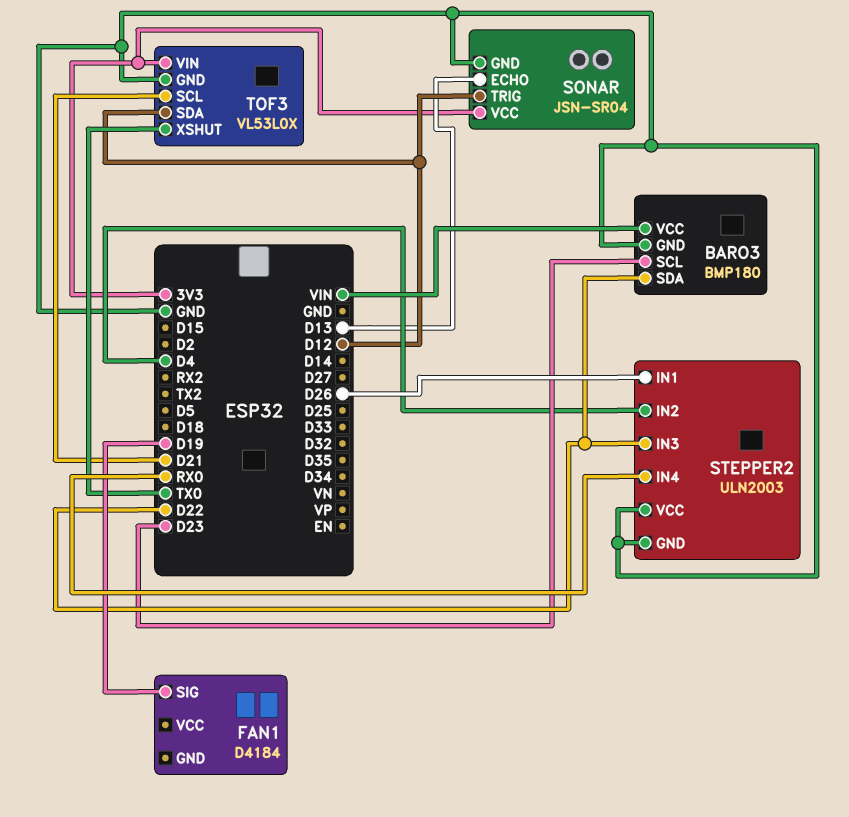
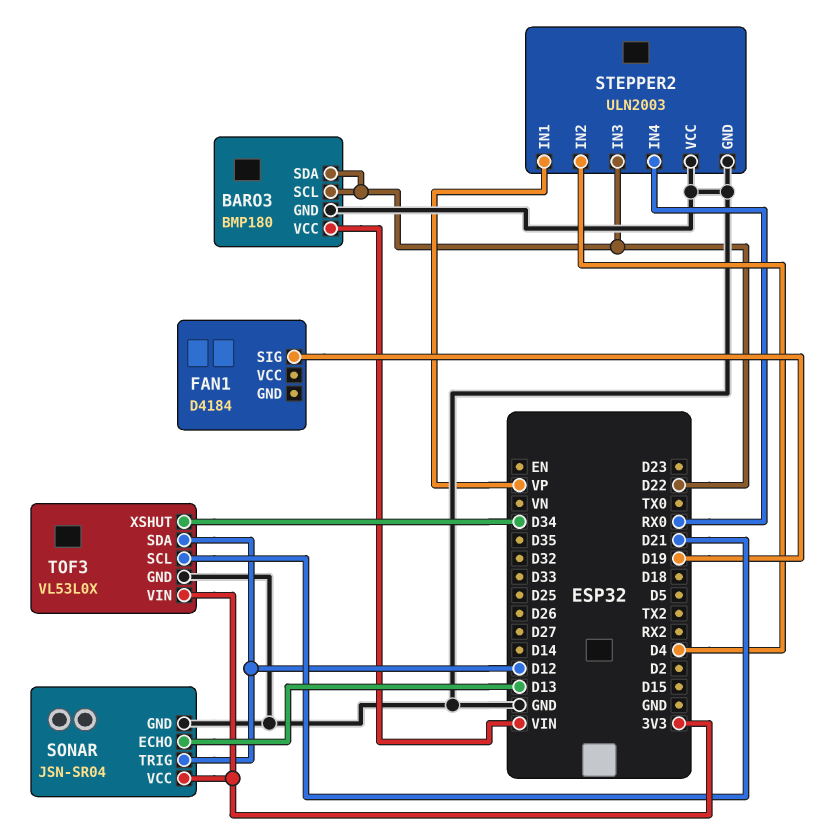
BARO3 pin SCL: D23 -> D22
STEPPER2 pin IN1: D26 -> VP
TOF3 pin XSHUT: TX0 -> D34

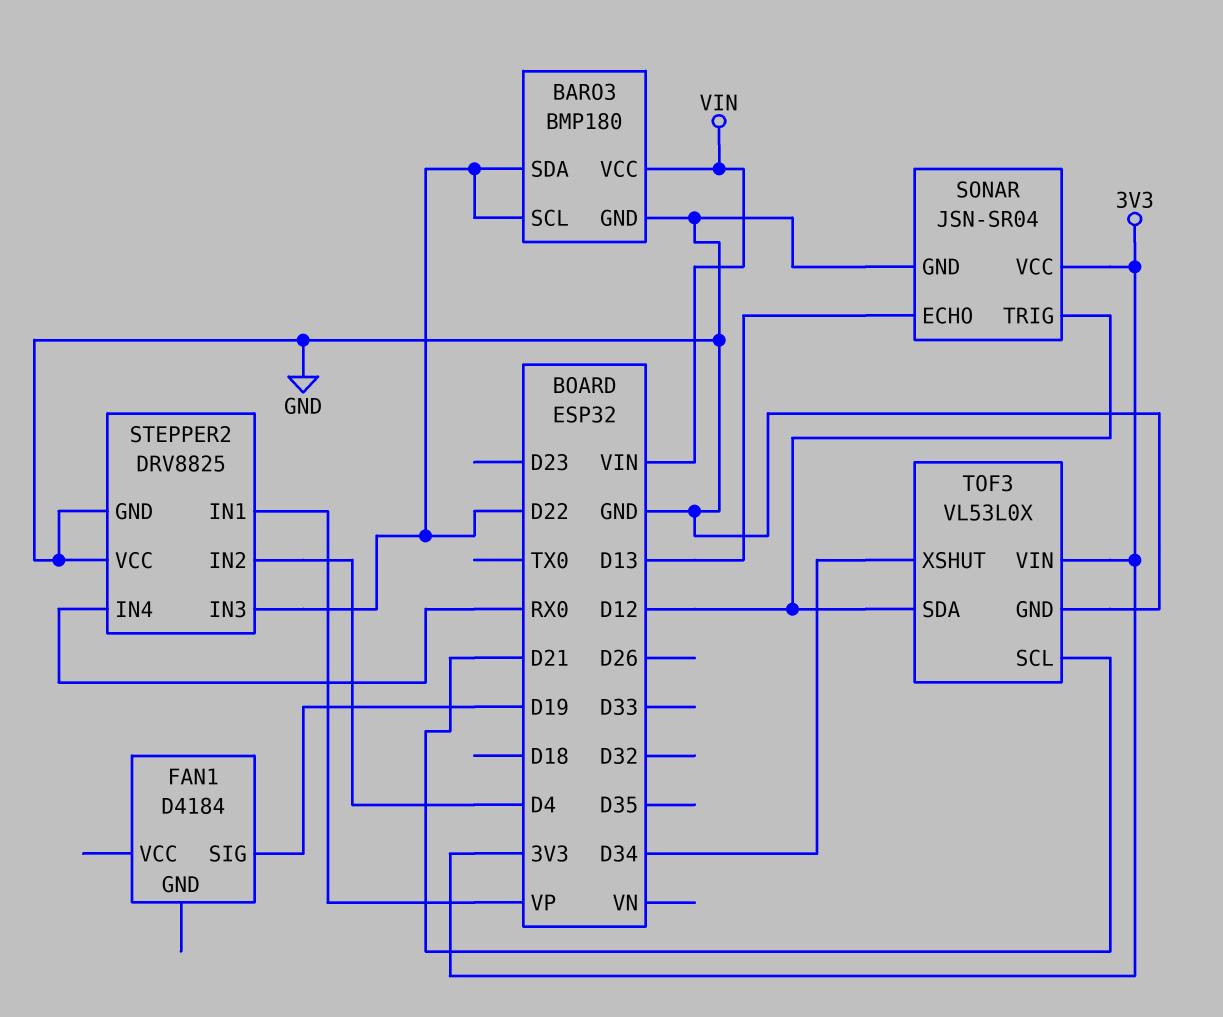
STEPPER2: ULN2003 -> DRV8825

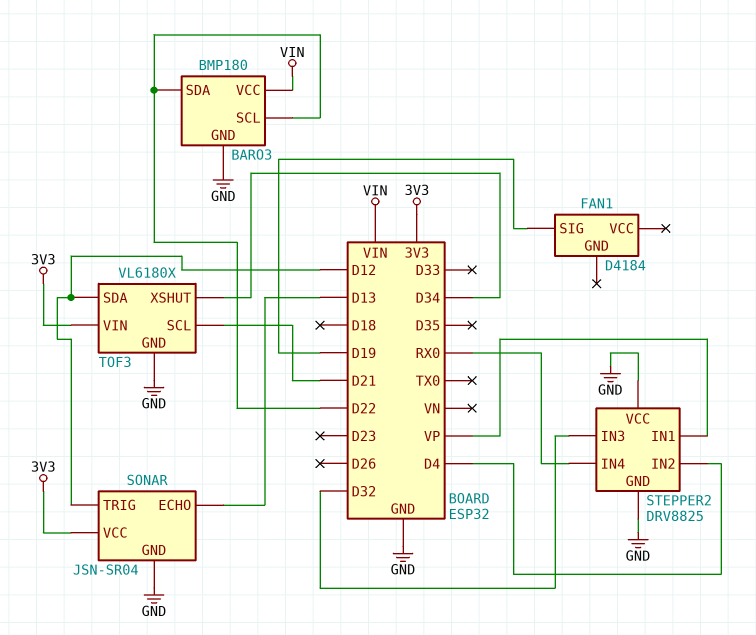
STEPPER2 pin IN3: D22 -> D32
TOF3: VL53L0X -> VL6180X

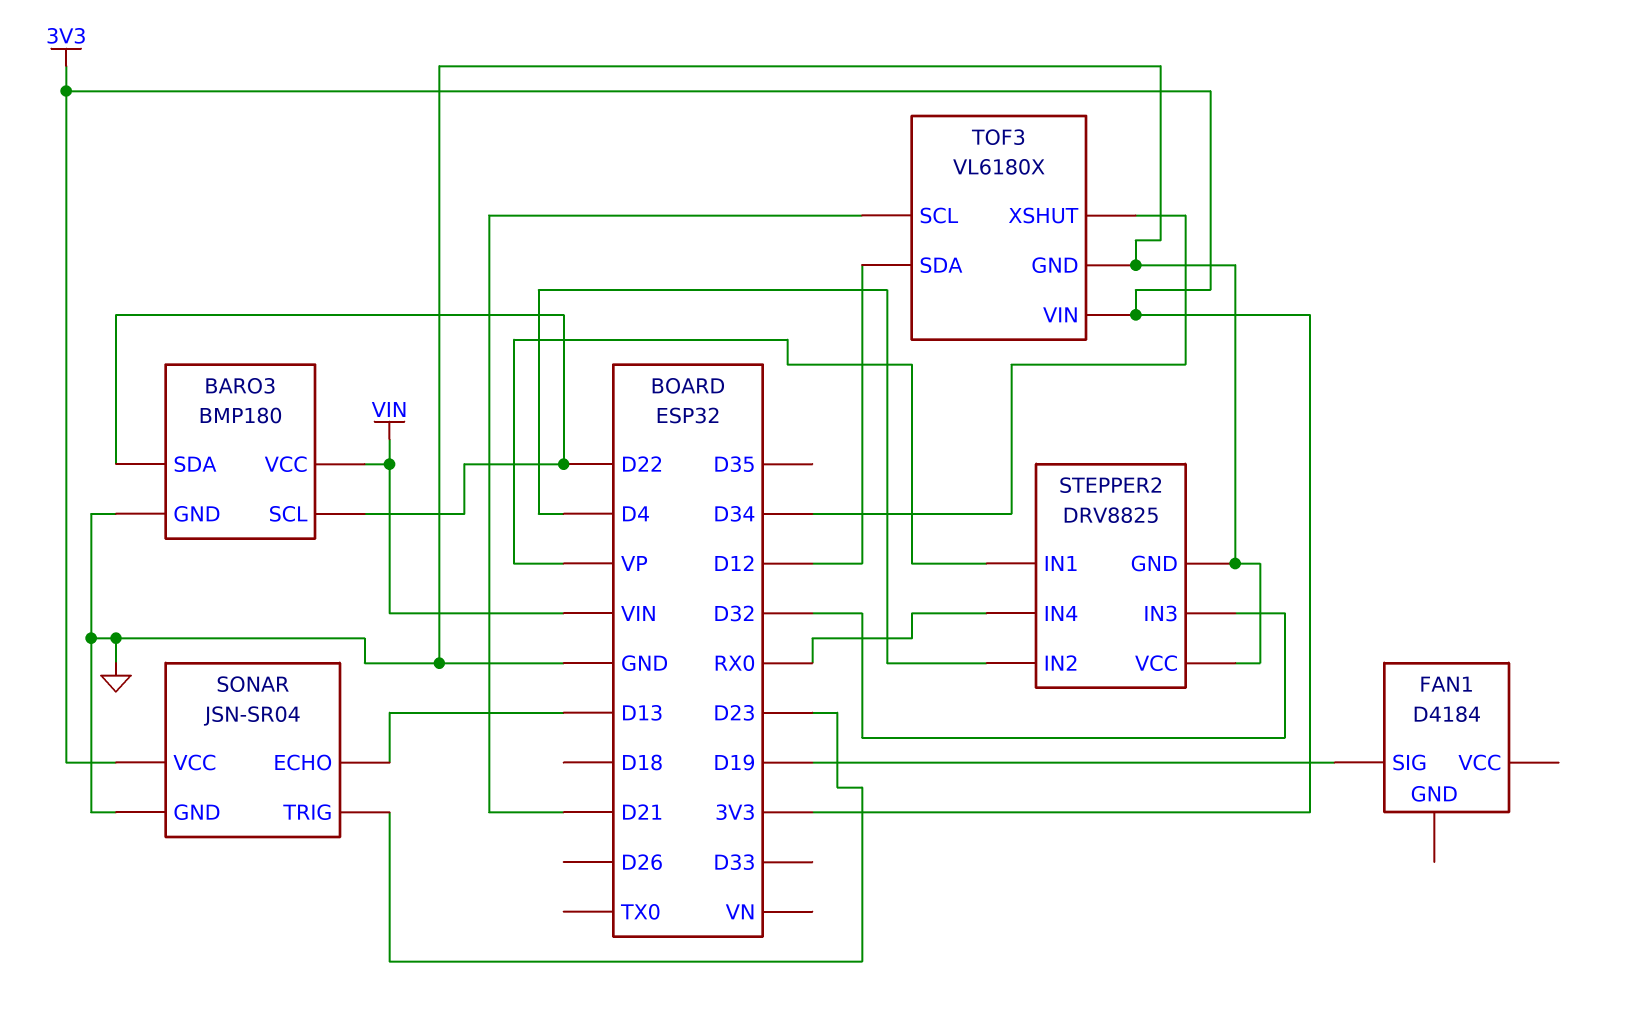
SONAR pin TRIG: D12 -> D23

